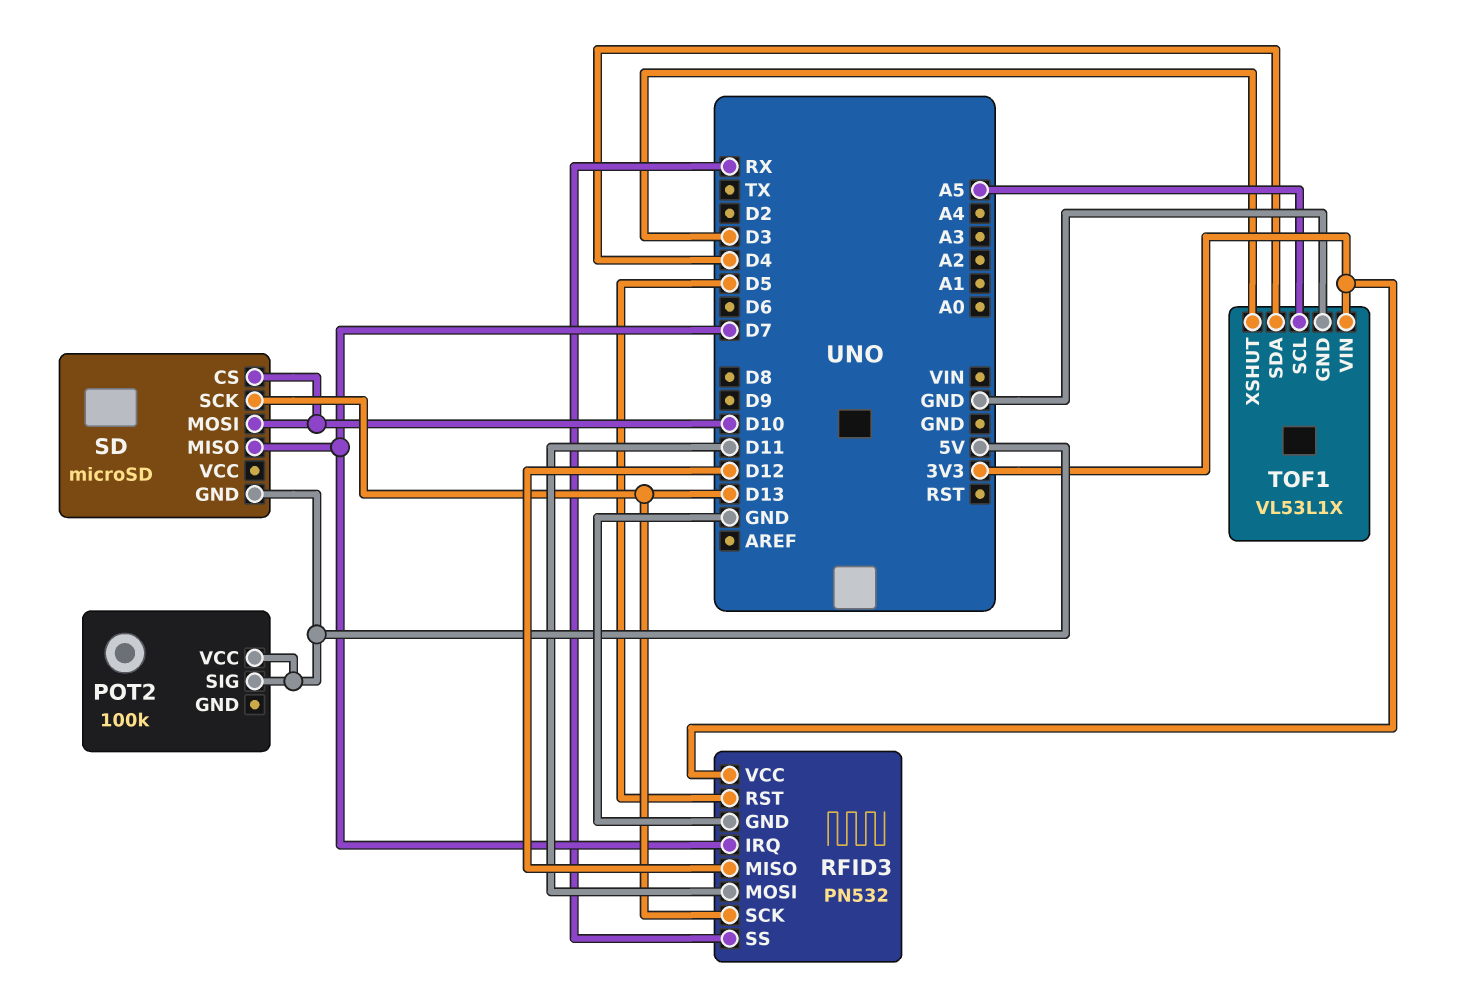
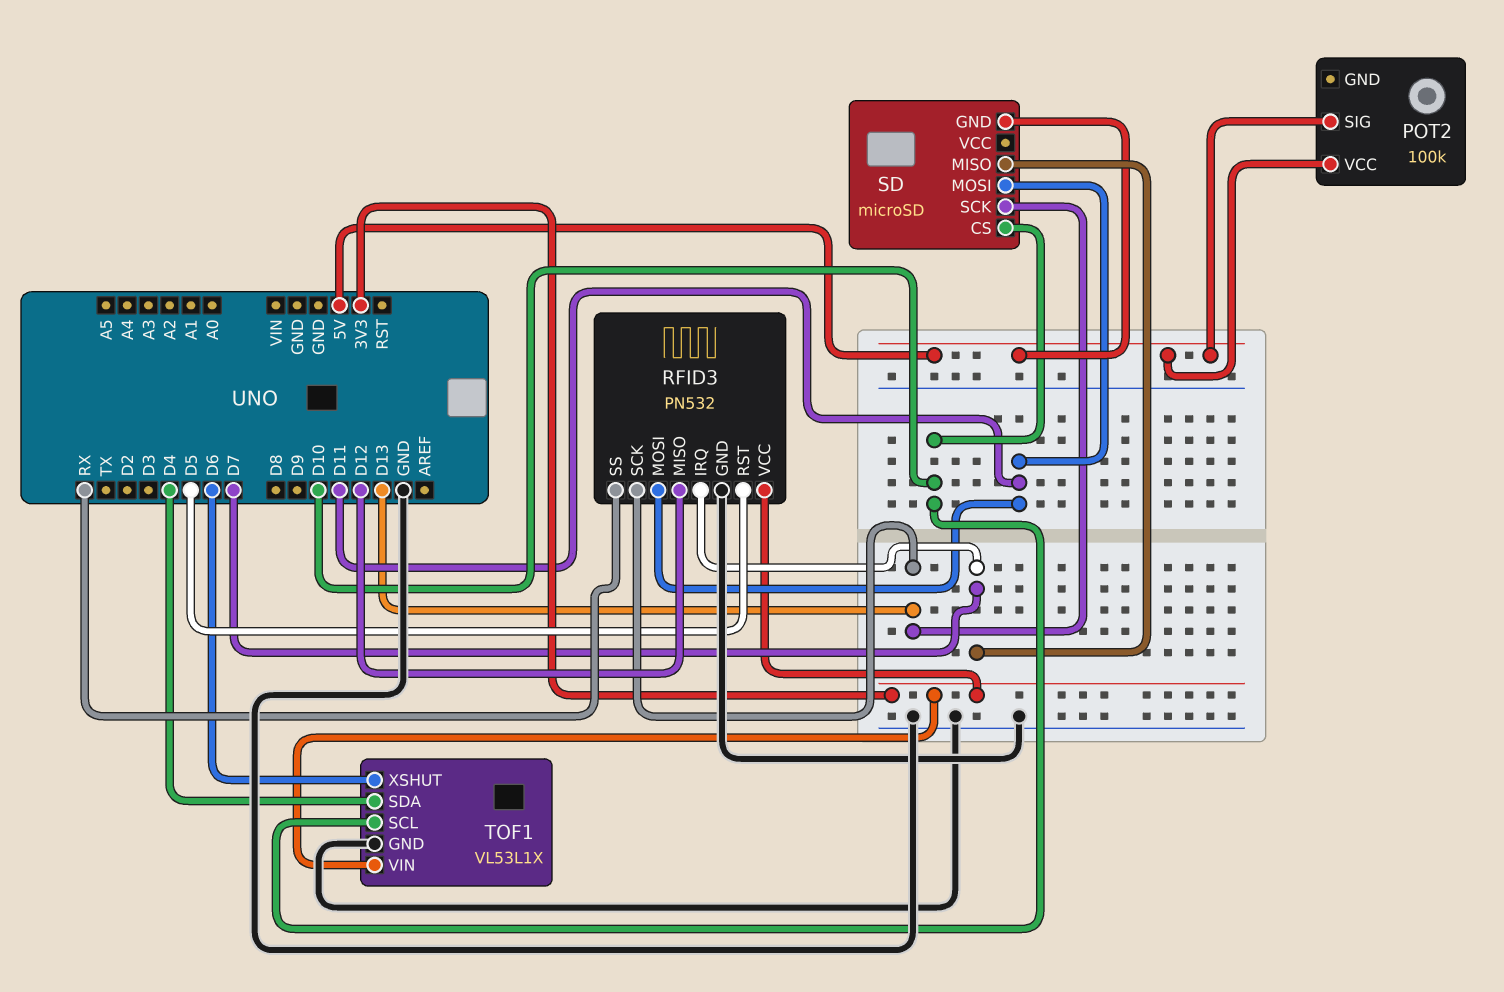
SD pin MOSI: D10 -> D11
TOF1 pin SCL: A5 -> D10
TOF1 pin XSHUT: D3 -> D6

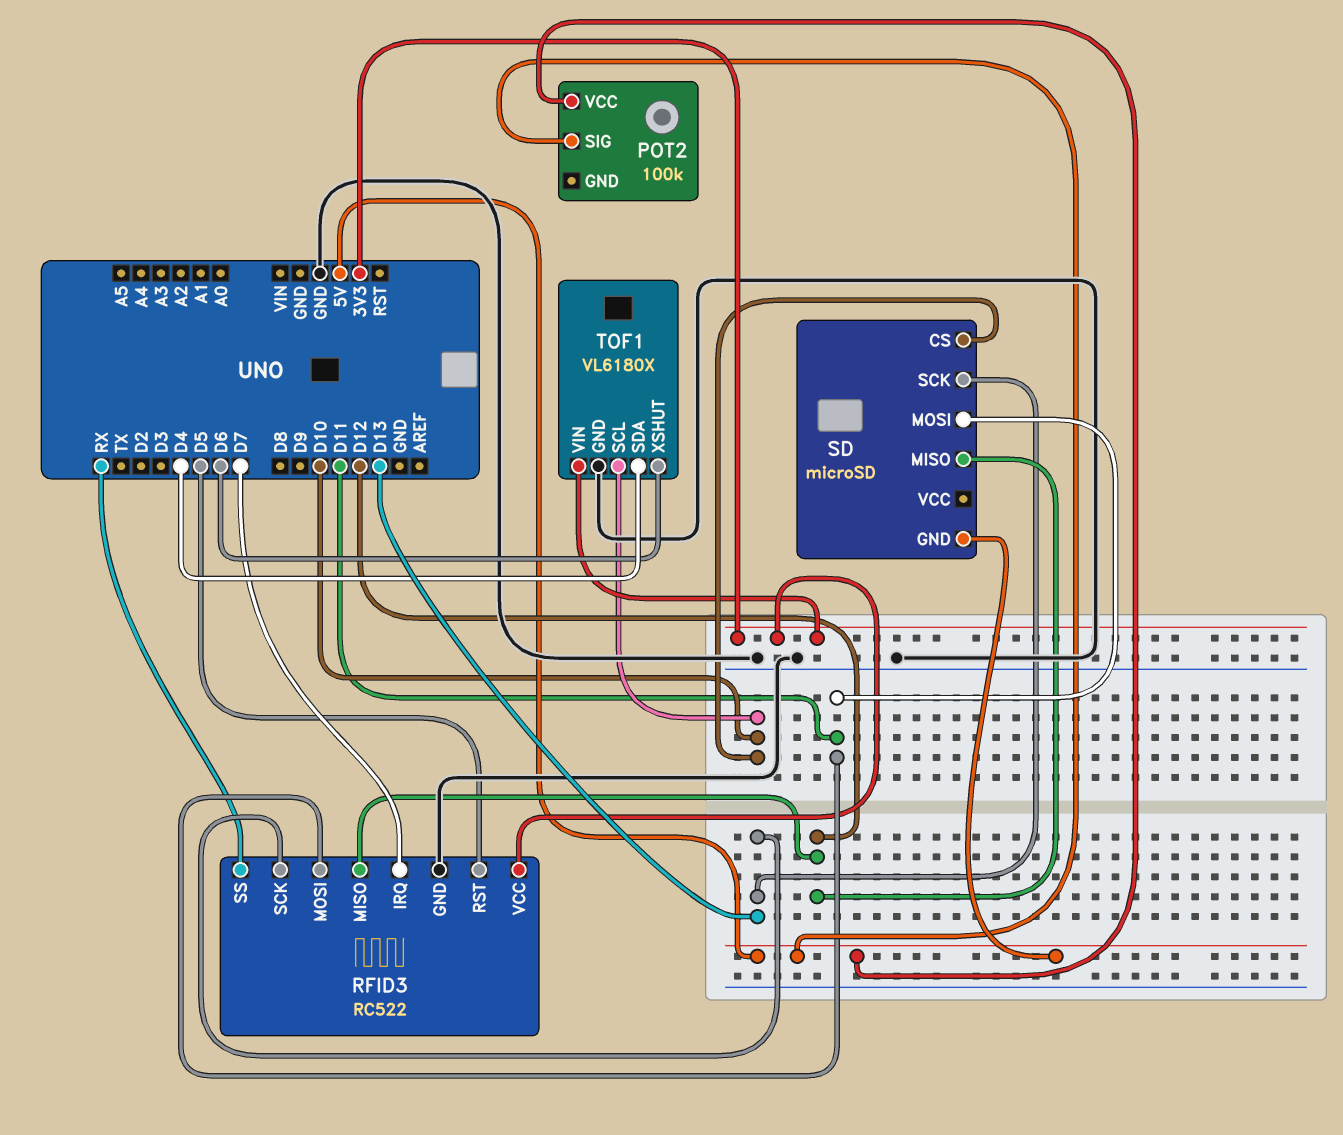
RFID3: PN532 -> RC522
SD pin MISO: D7 -> D12
TOF1: VL53L1X -> VL6180X

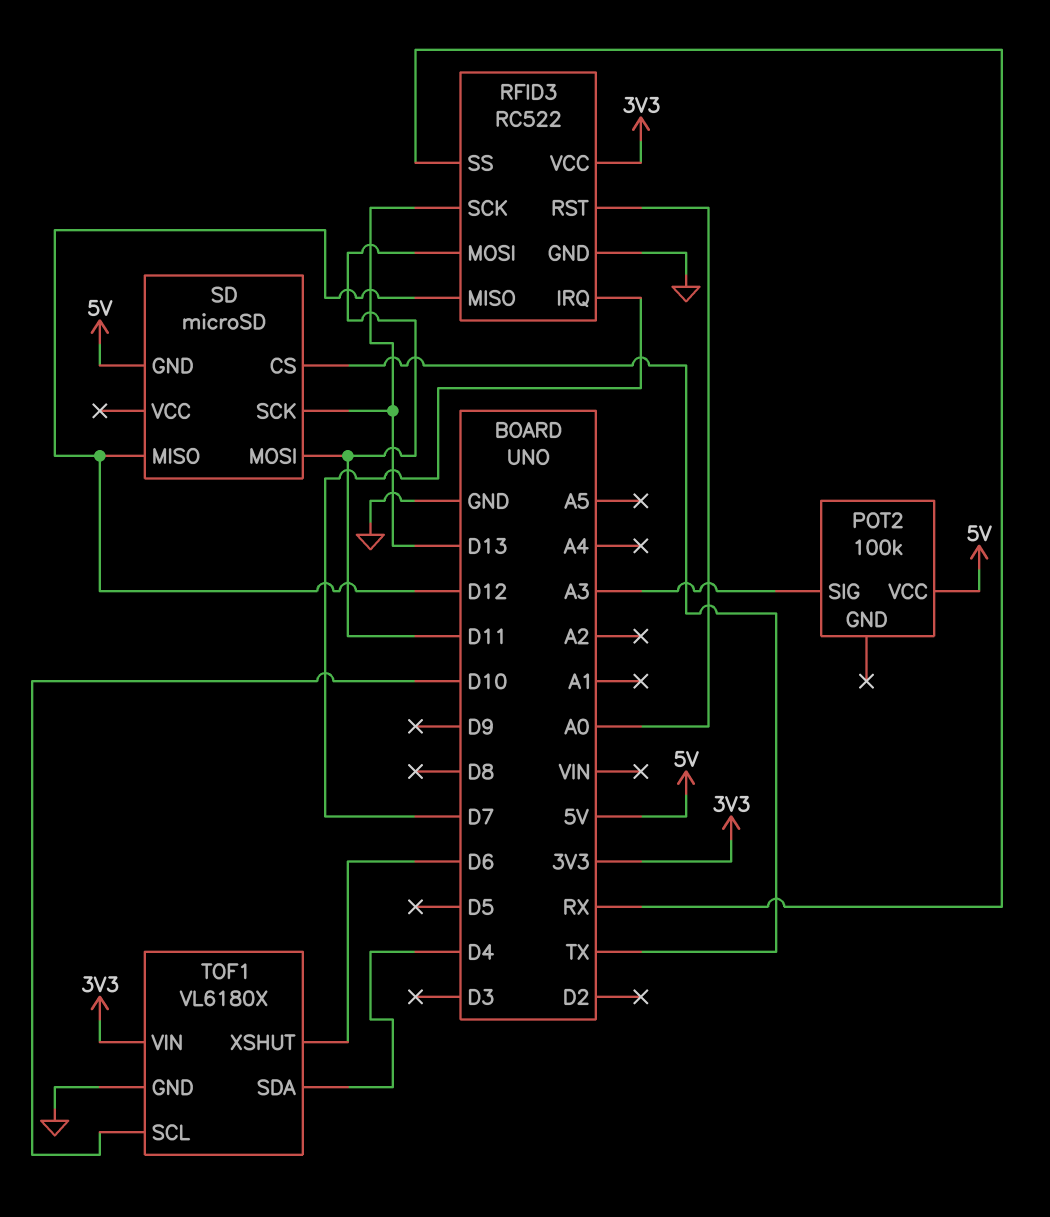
POT2 pin SIG: 5V -> A3
RFID3 pin RST: D5 -> A0
SD pin CS: D10 -> TX

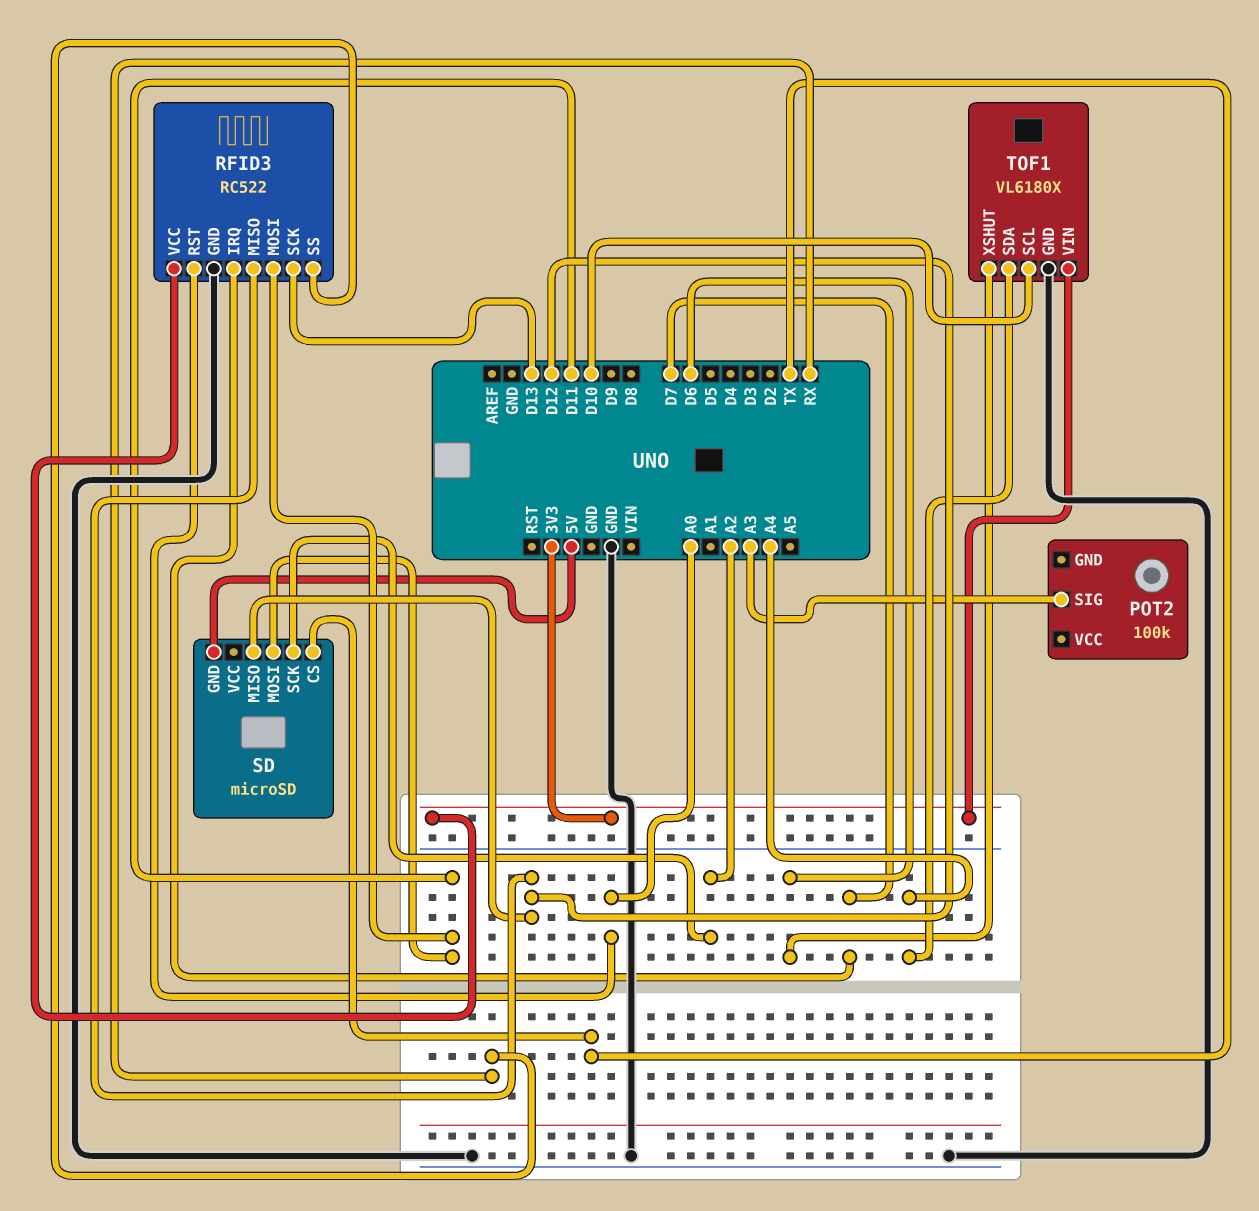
POT2 pin VCC: 5V -> none
SD pin SCK: D13 -> A2
TOF1 pin SDA: D4 -> A4

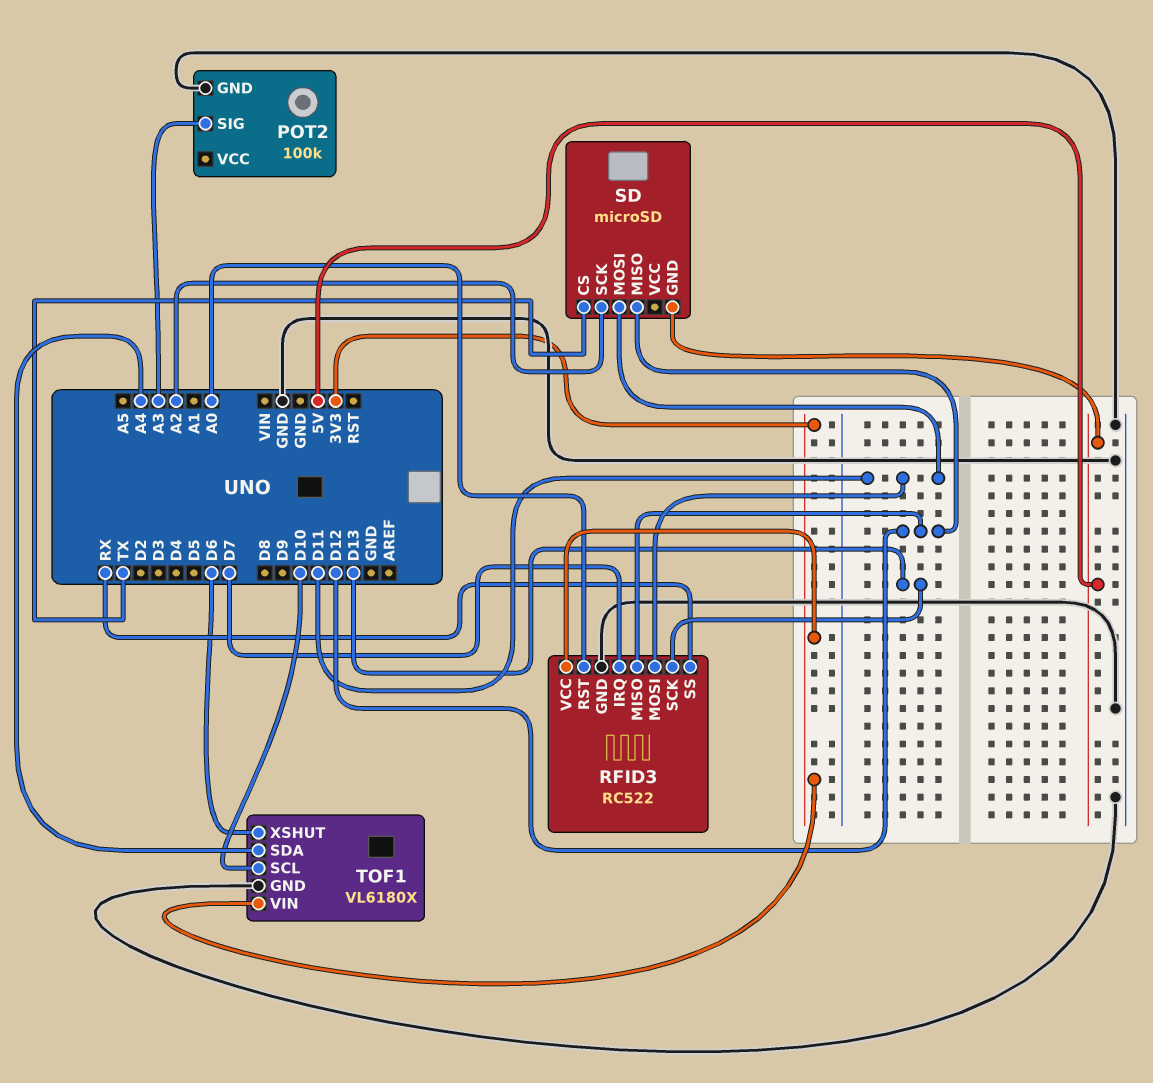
POT2 pin GND: none -> GND

